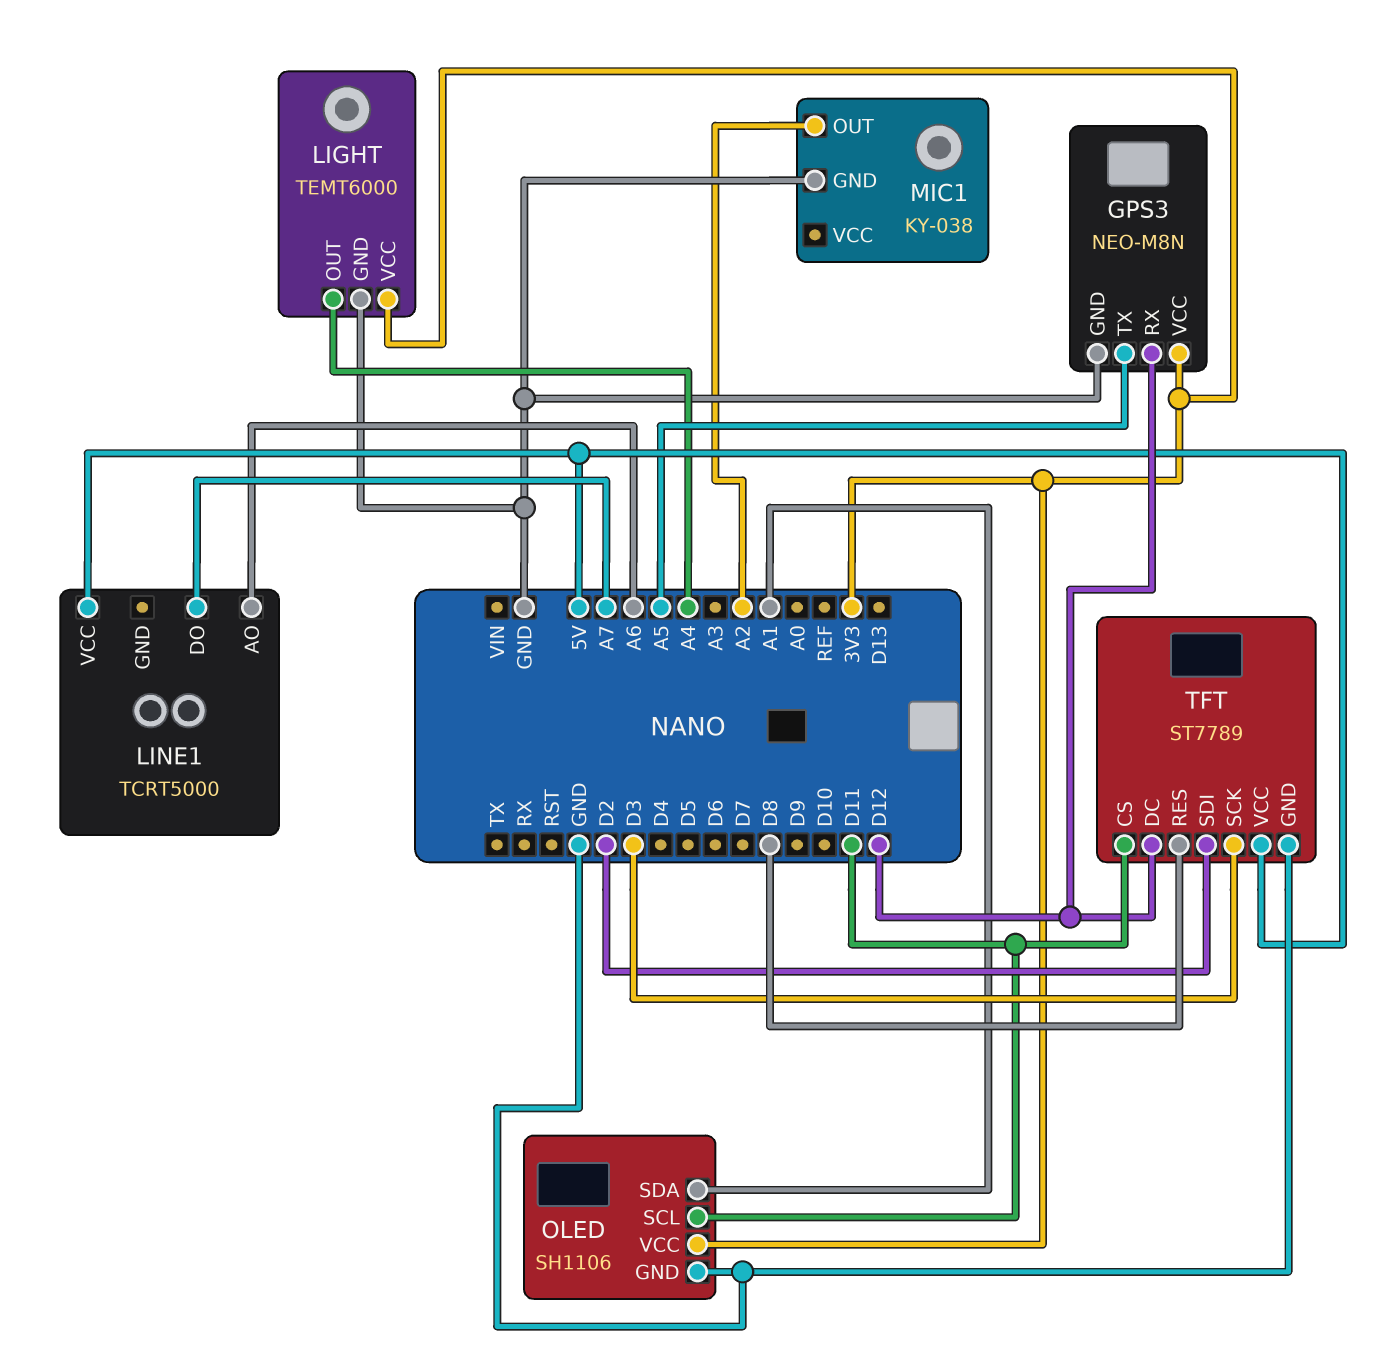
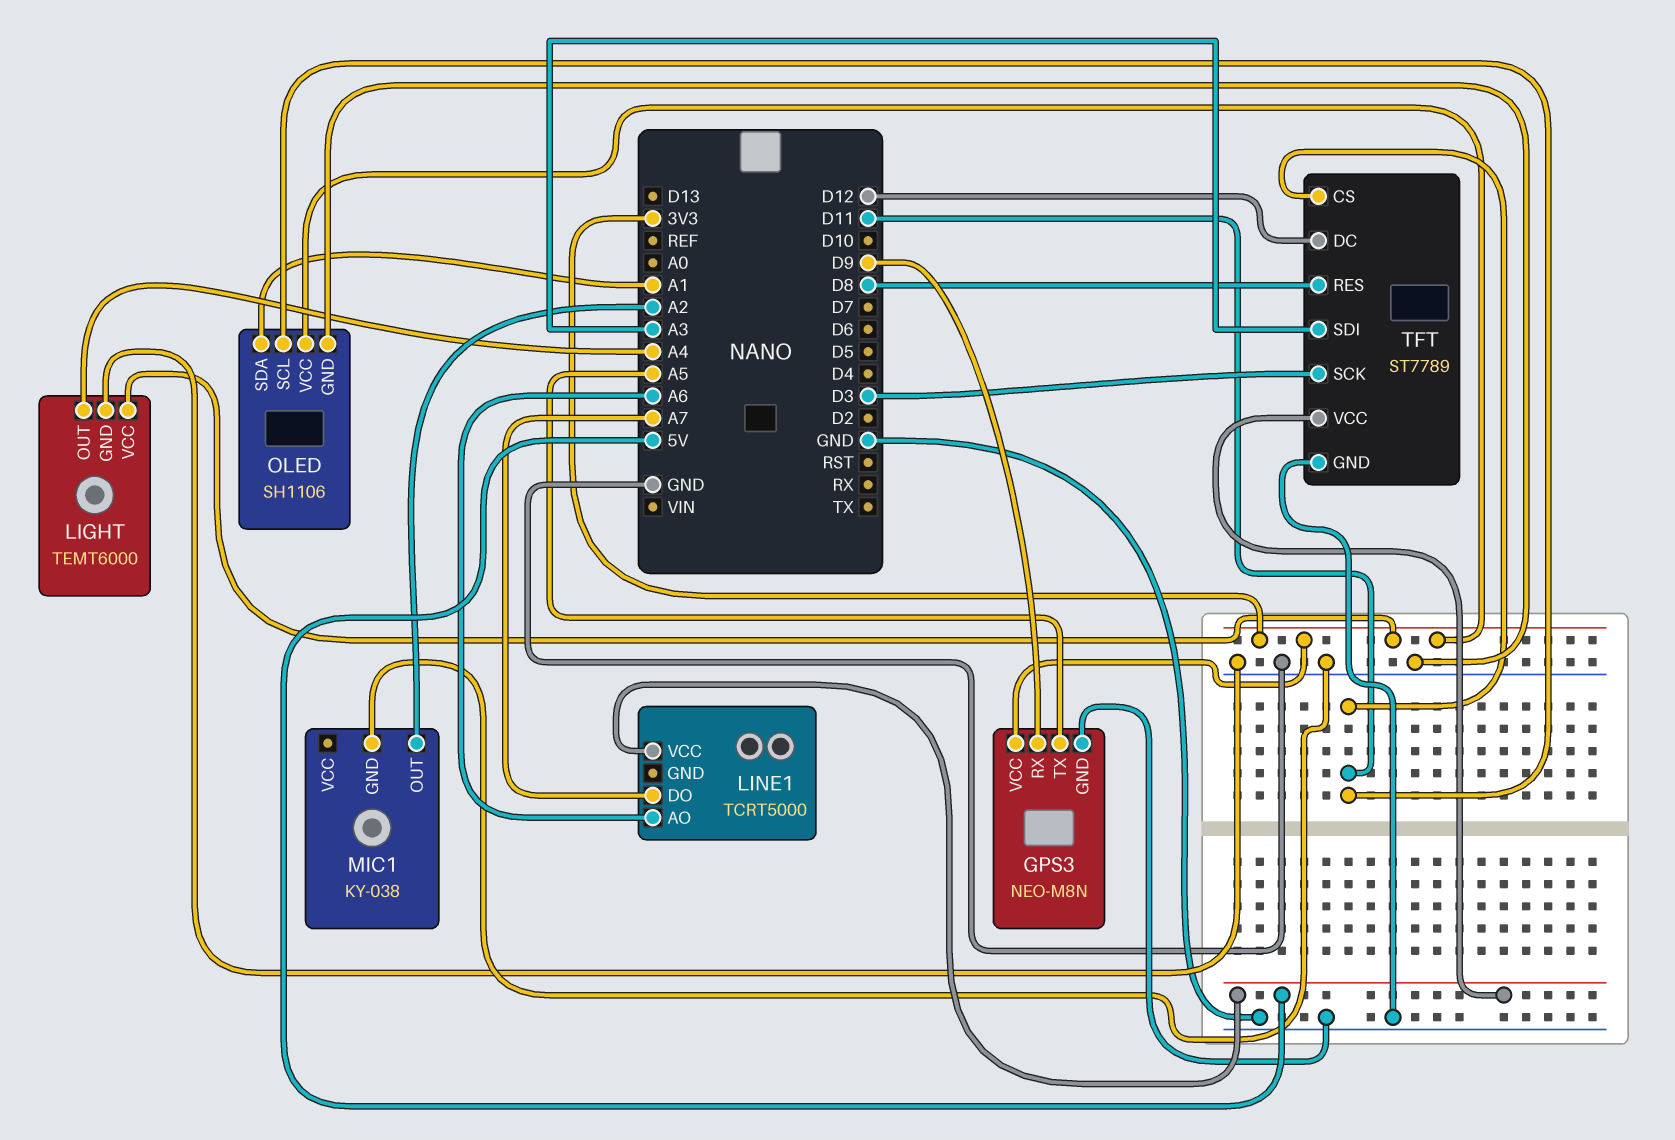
GPS3 pin RX: D12 -> D9
TFT pin SDI: D2 -> A3

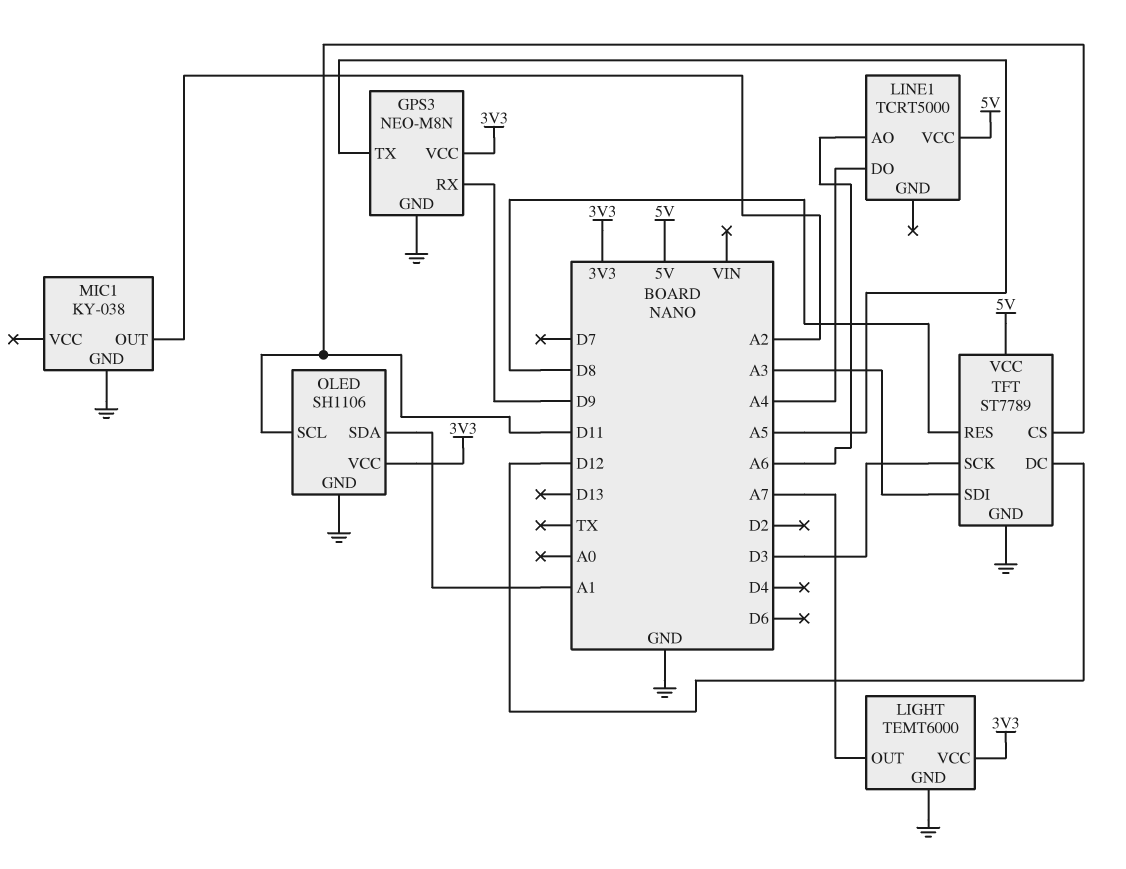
LIGHT pin OUT: A4 -> A7
LINE1 pin DO: A7 -> A4

